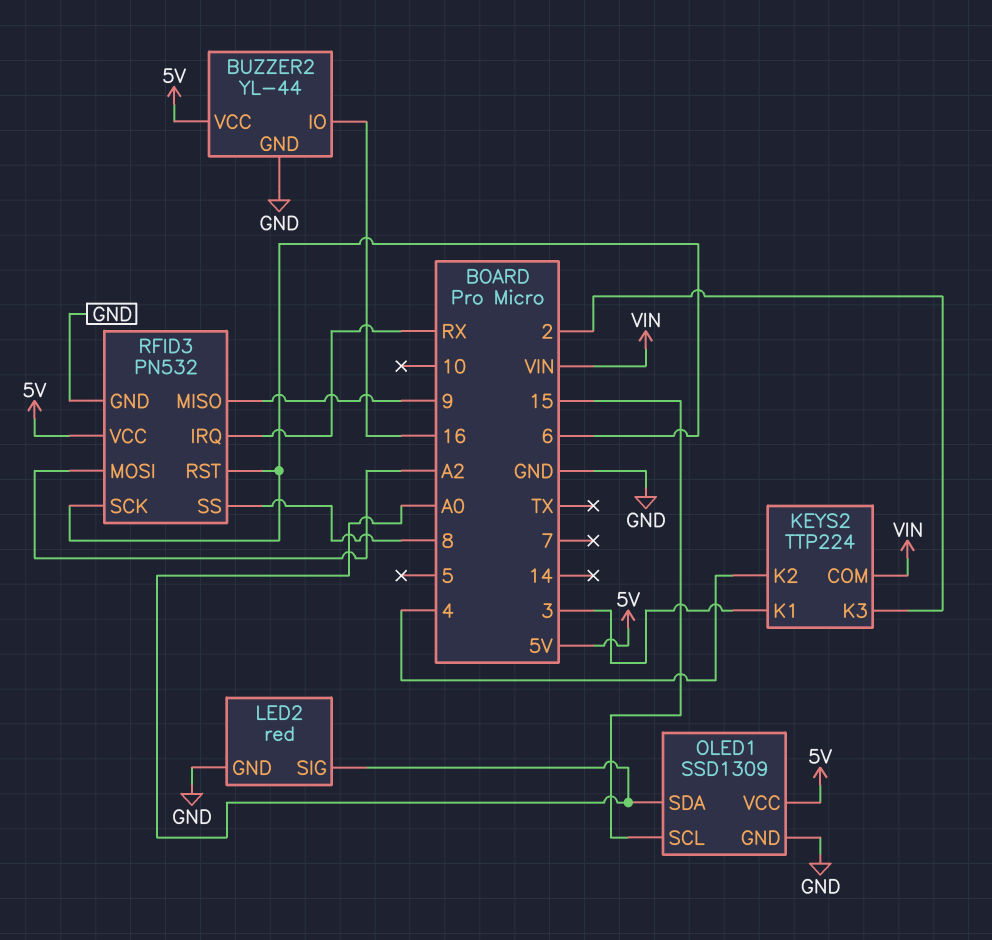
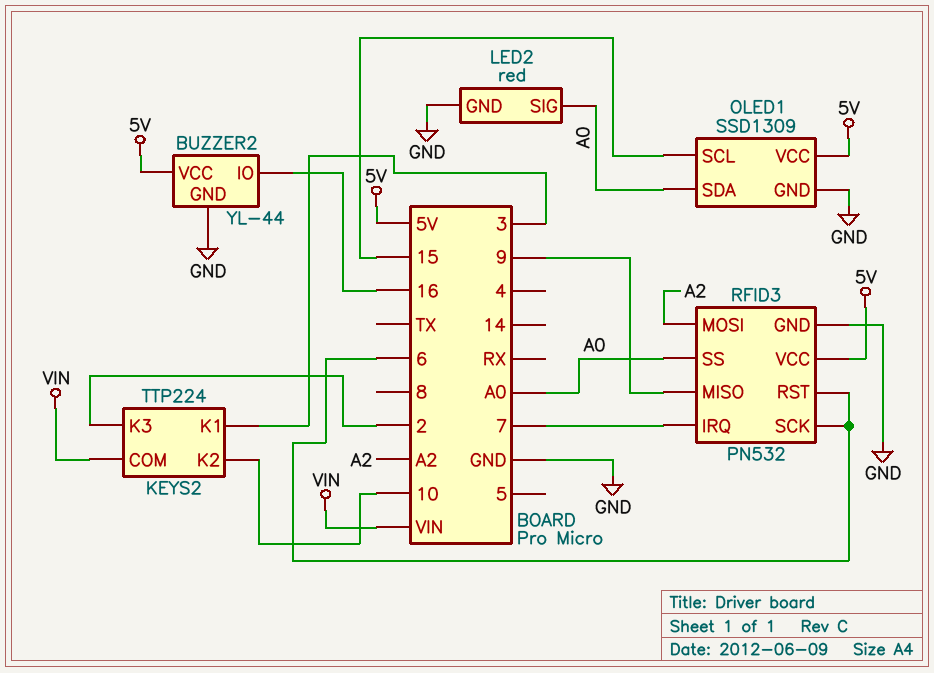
KEYS2 pin K2: 4 -> 10
RFID3 pin IRQ: RX -> 7
RFID3 pin SS: 8 -> A0

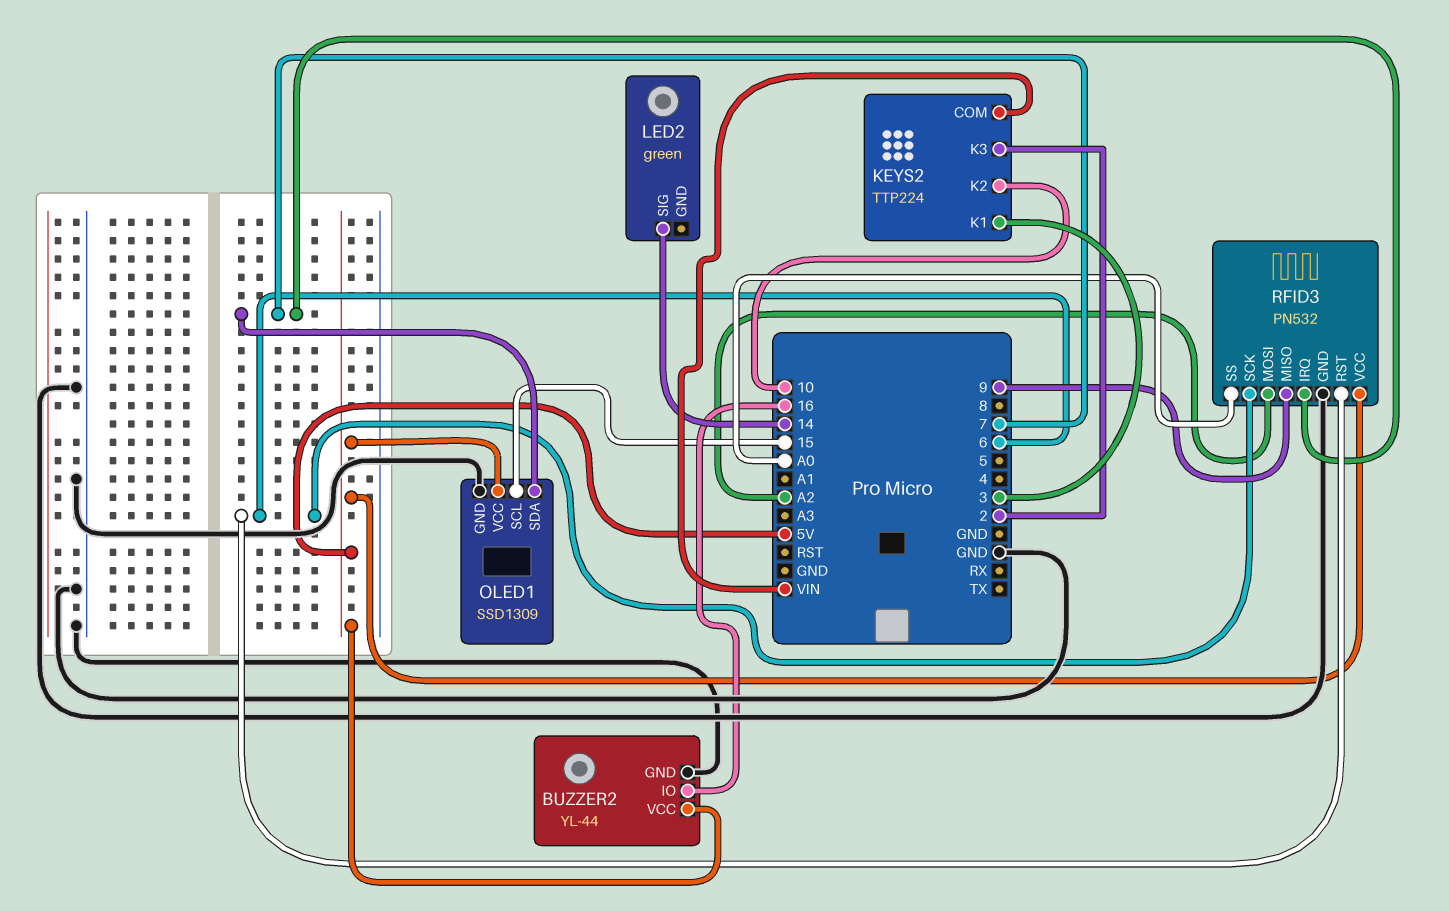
LED2: red -> green
LED2 pin GND: GND -> none
LED2 pin SIG: A0 -> 14
OLED1 pin SDA: A0 -> 7

